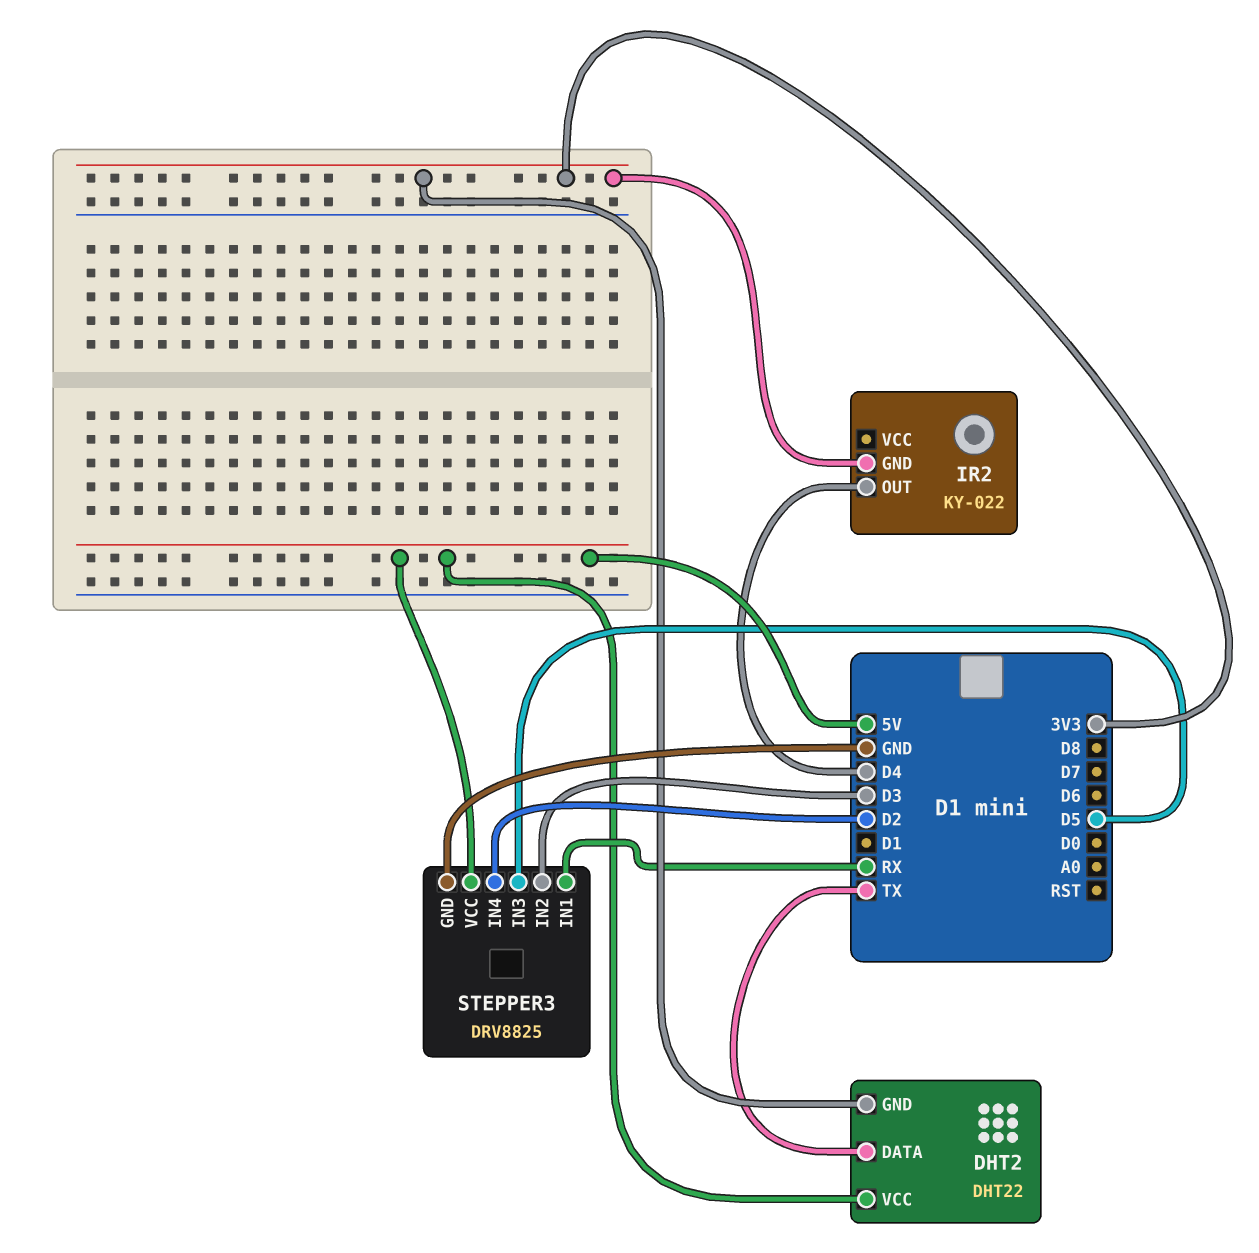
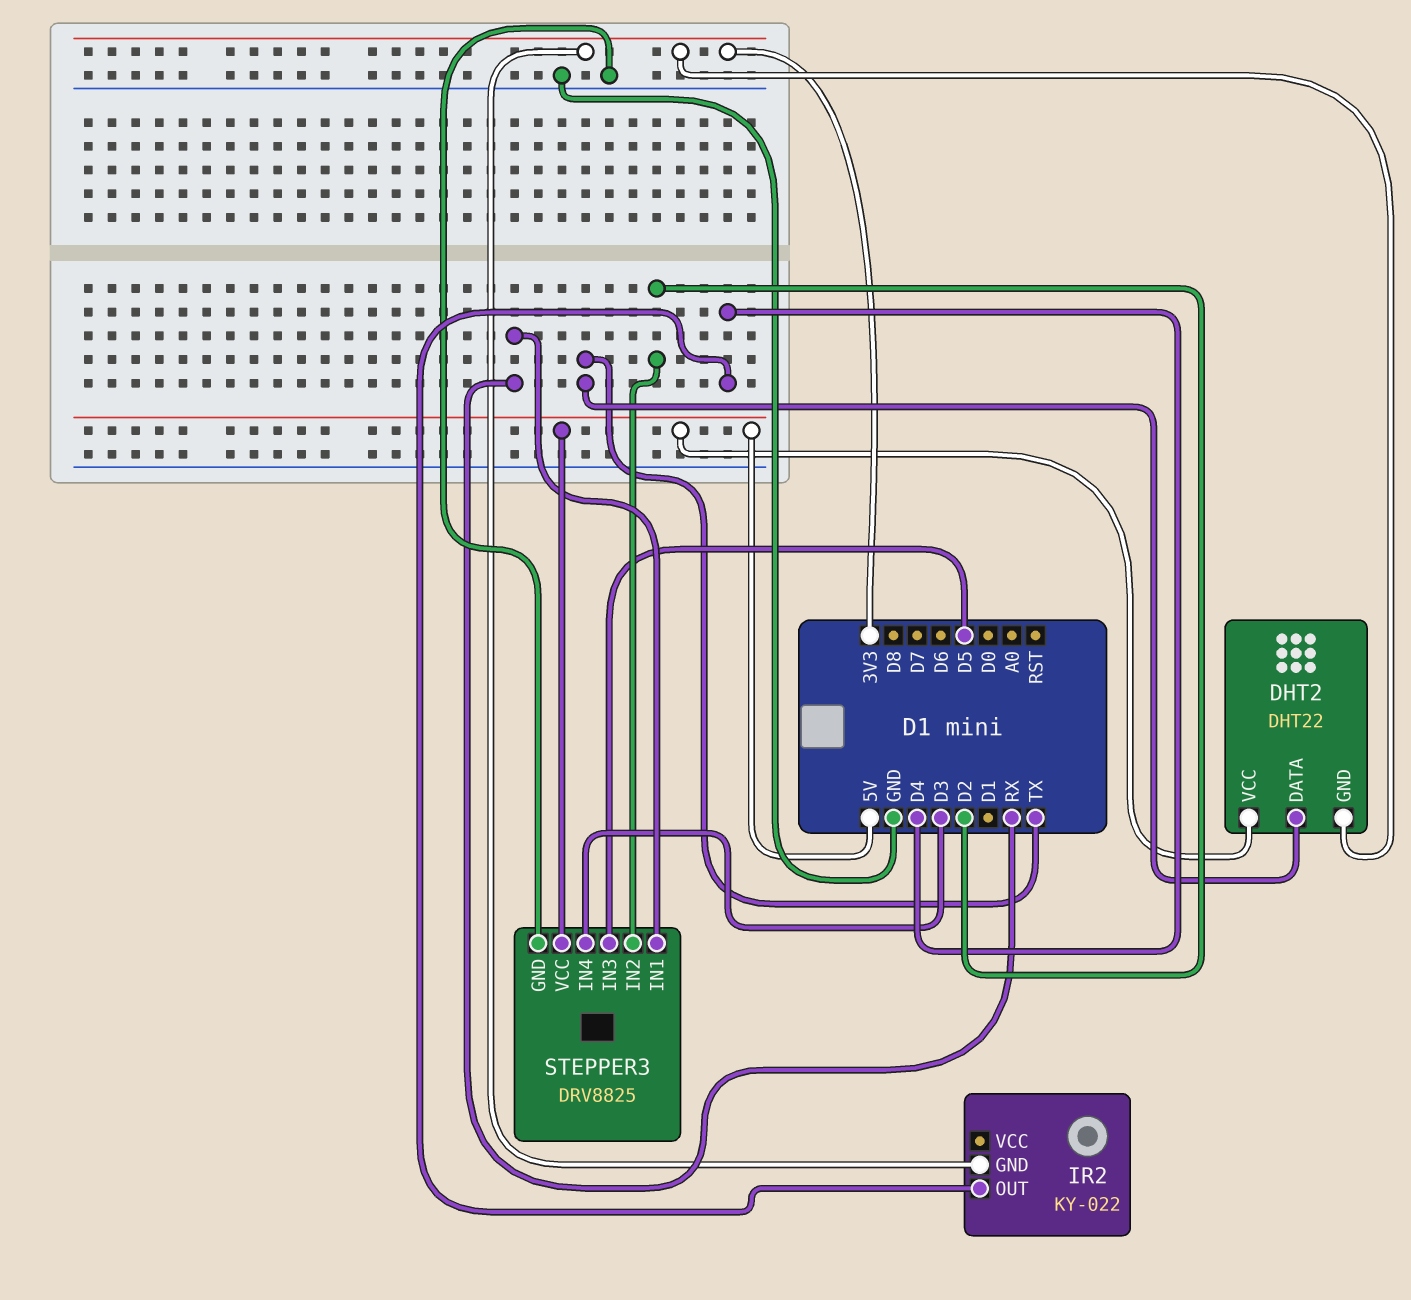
STEPPER3 pin IN2: D3 -> D2
STEPPER3 pin IN4: D2 -> D3

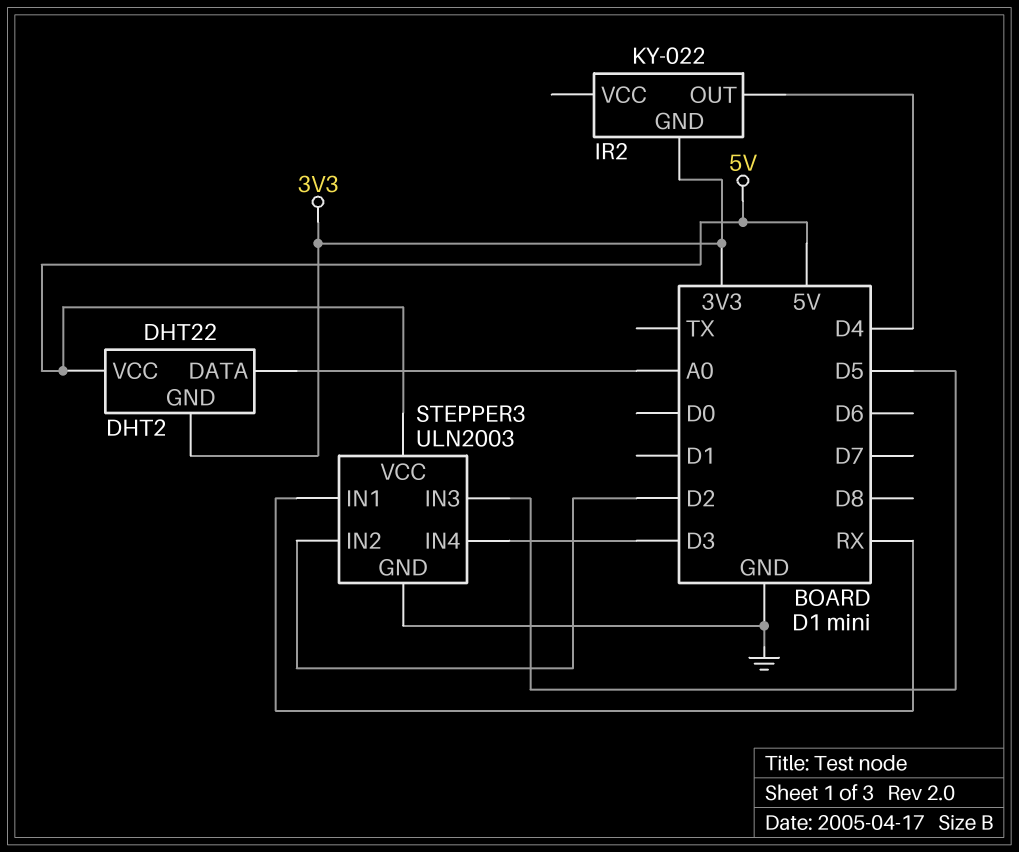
DHT2 pin DATA: TX -> A0
STEPPER3: DRV8825 -> ULN2003

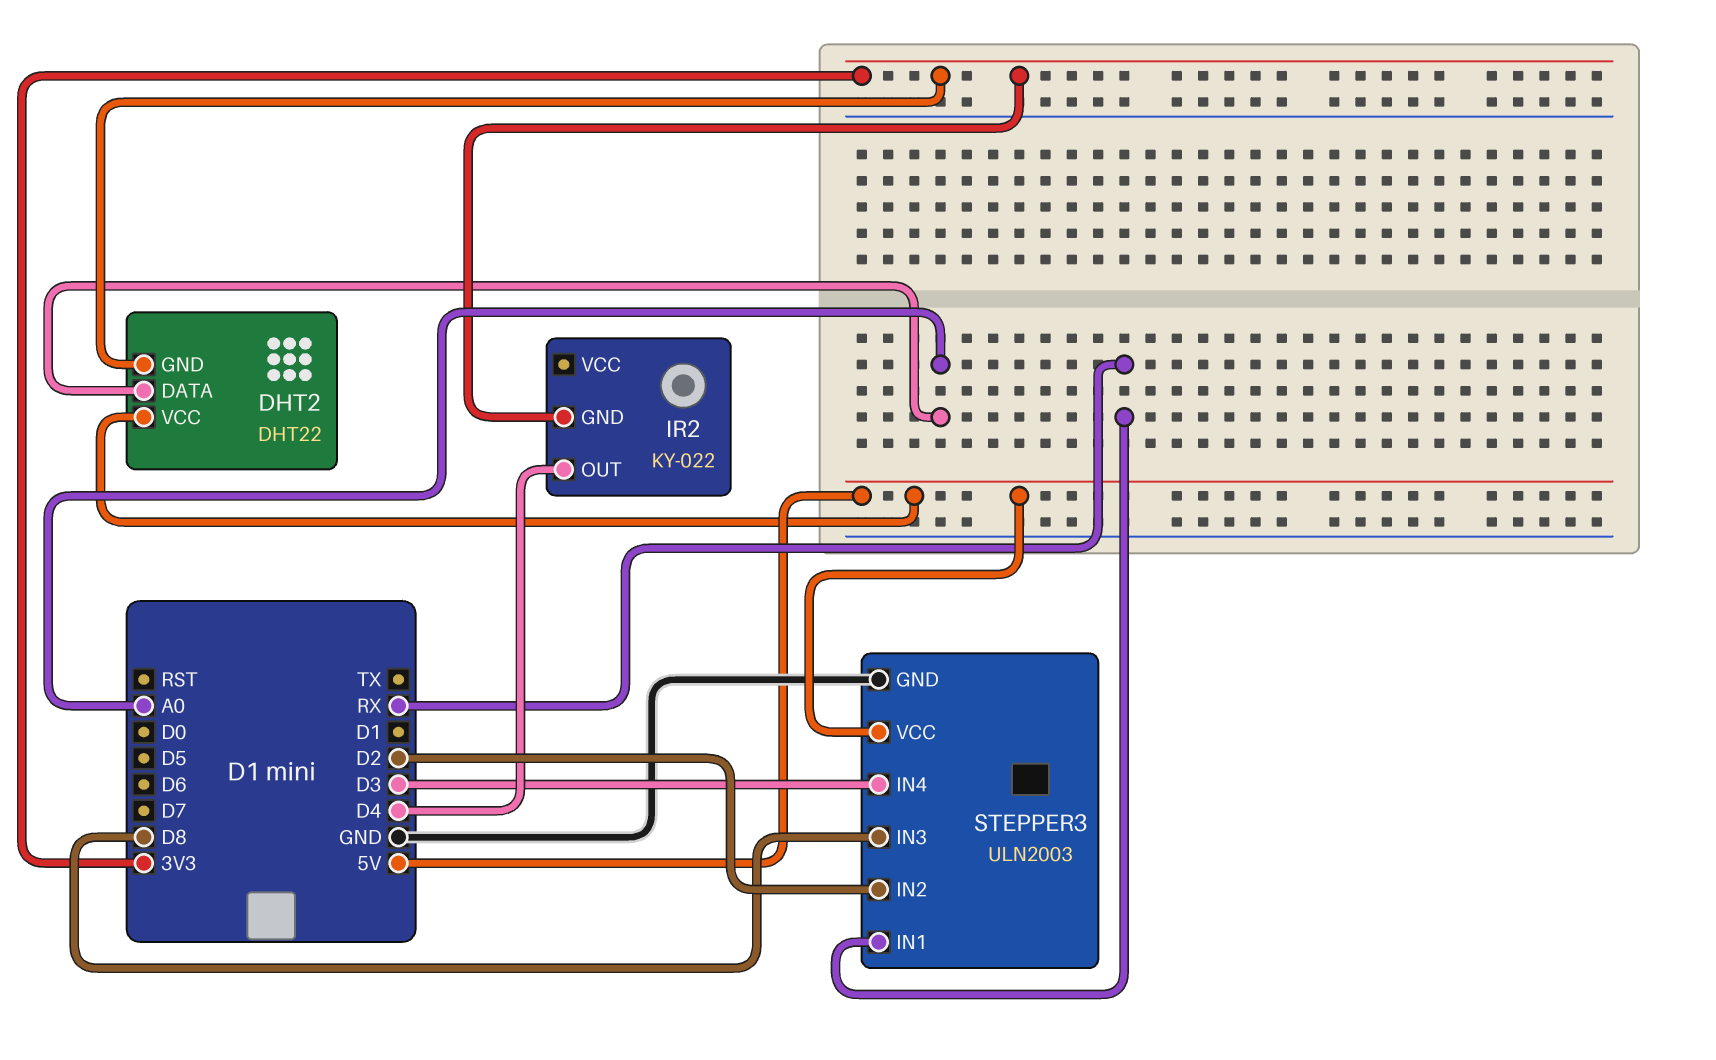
STEPPER3 pin IN3: D5 -> D8

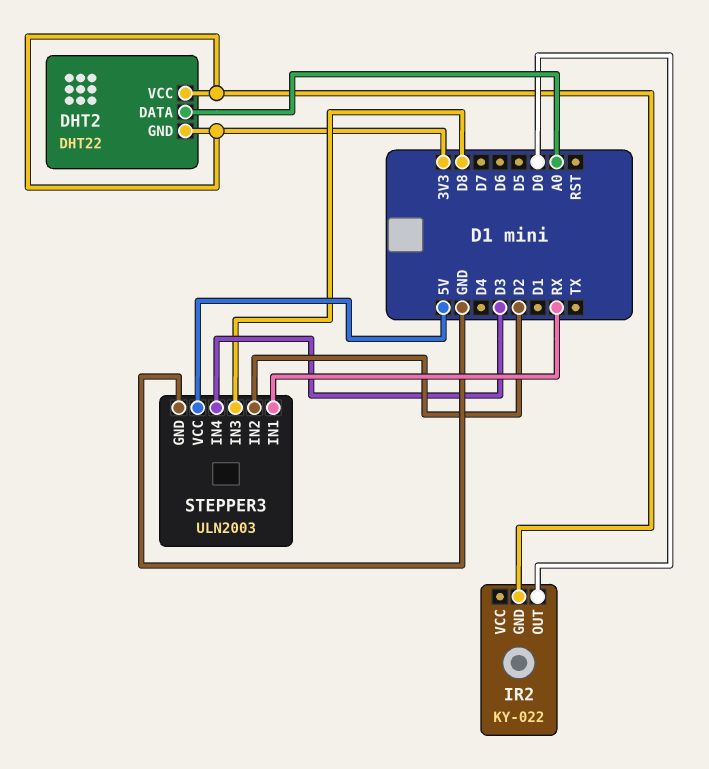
DHT2 pin VCC: 5V -> 3V3
IR2 pin OUT: D4 -> D0

